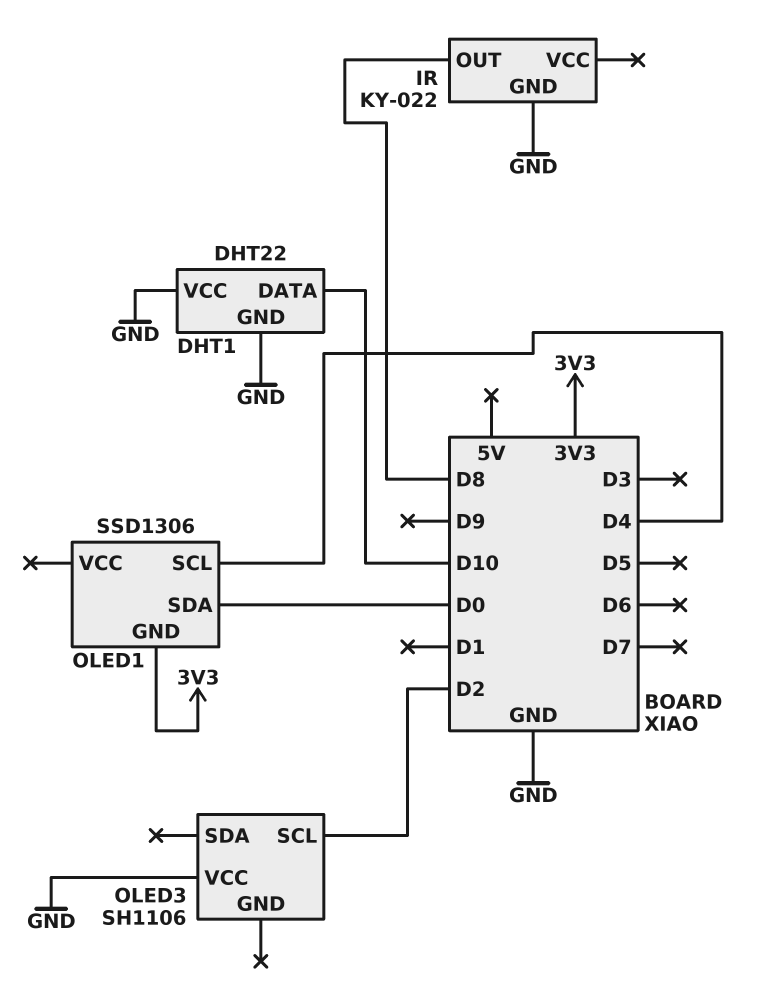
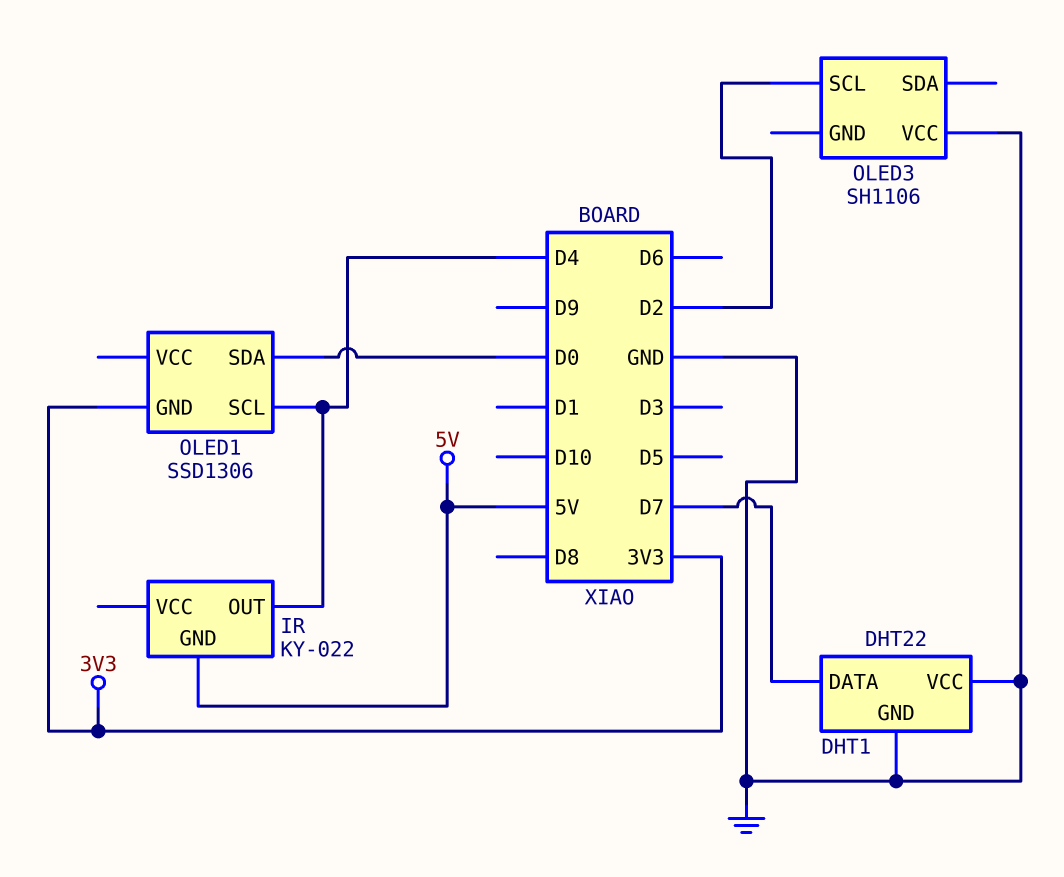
DHT1 pin DATA: D10 -> D7
IR pin GND: GND -> 5V
IR pin OUT: D8 -> D4

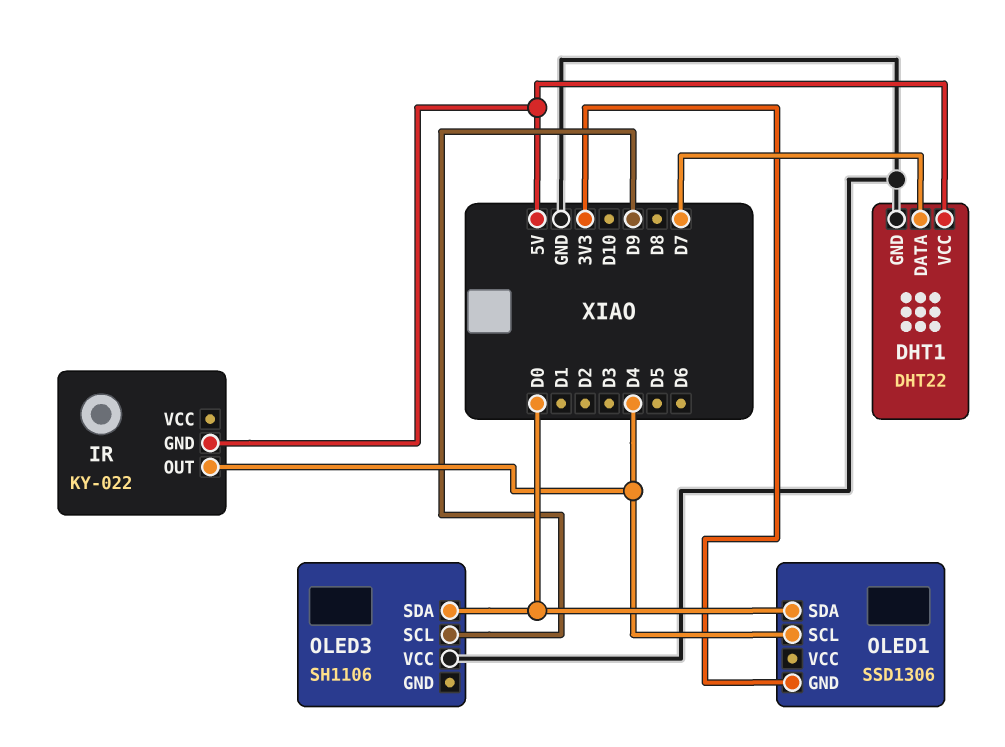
DHT1 pin VCC: GND -> 5V
OLED3 pin SCL: D2 -> D9
OLED3 pin SDA: none -> D0

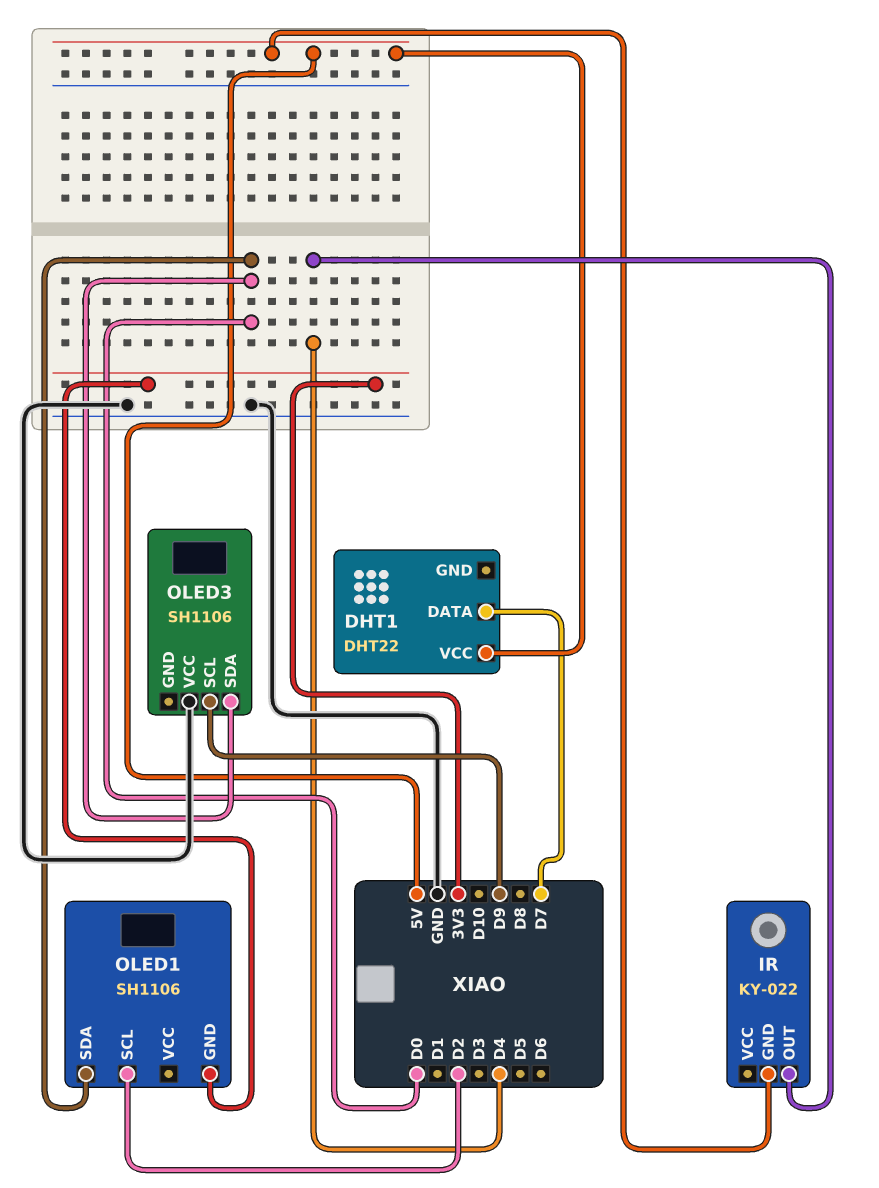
DHT1 pin GND: GND -> none
OLED1: SSD1306 -> SH1106
OLED1 pin SCL: D4 -> D2

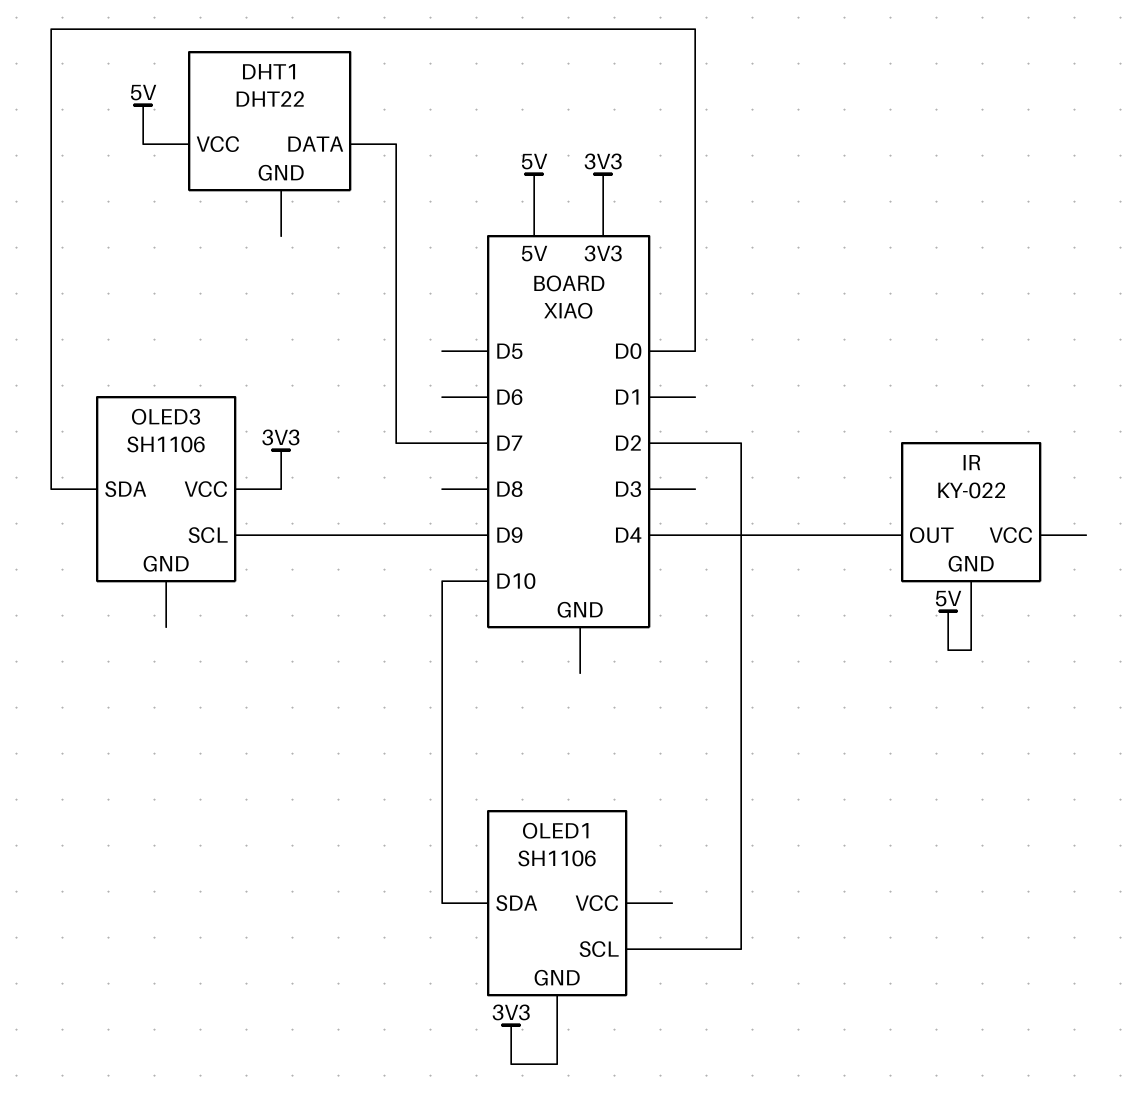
OLED1 pin SDA: D0 -> D10
OLED3 pin VCC: GND -> 3V3

